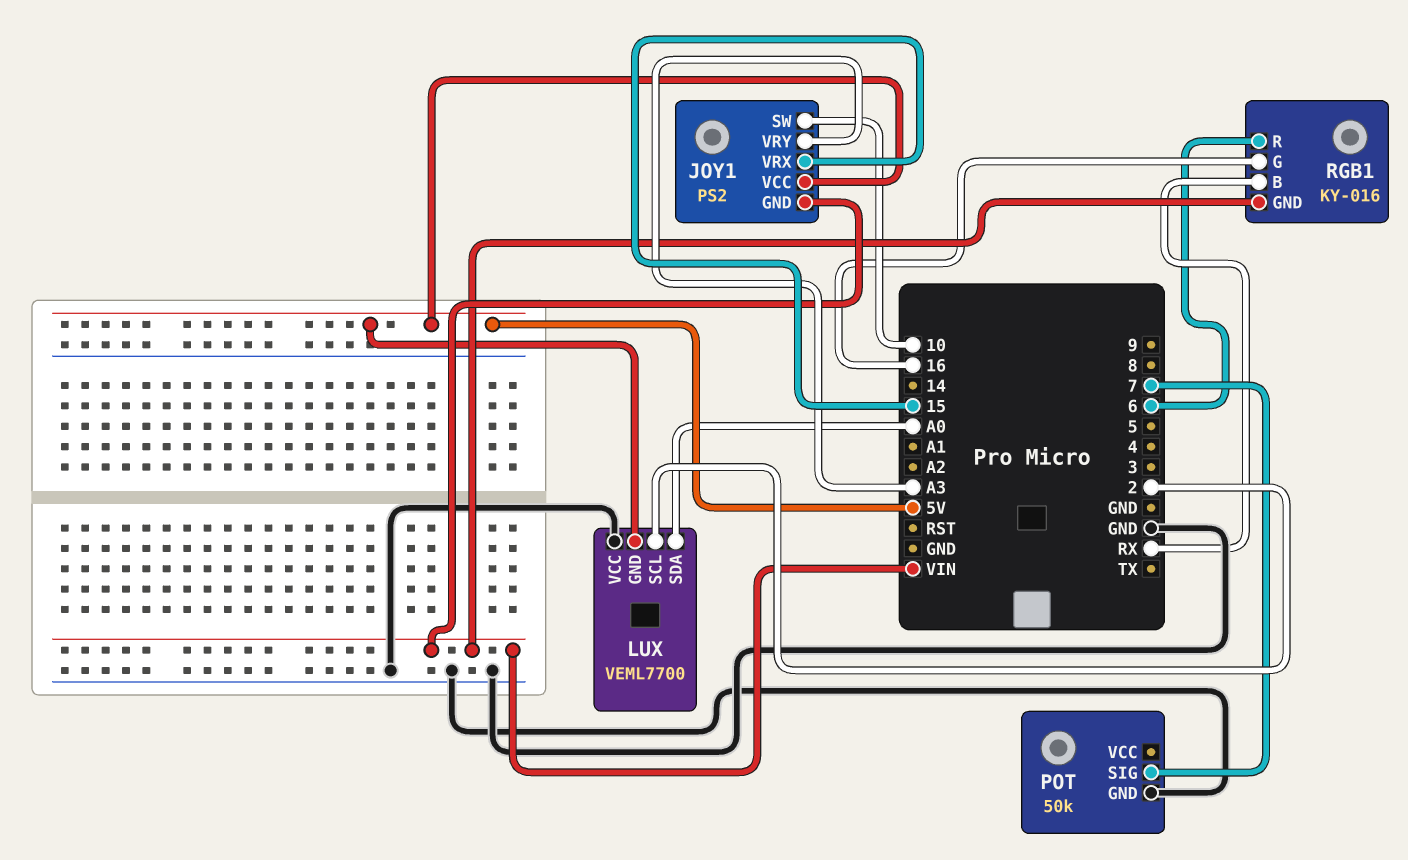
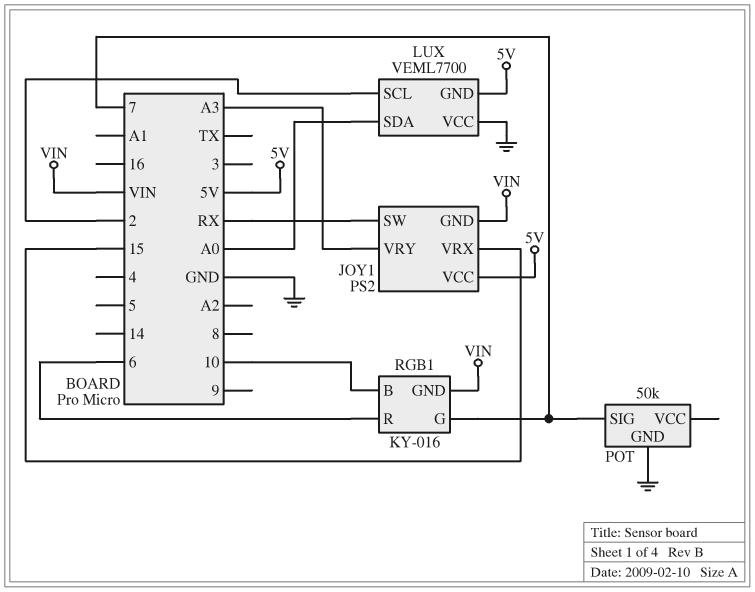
JOY1 pin SW: 10 -> RX
RGB1 pin B: RX -> 10
RGB1 pin G: 16 -> 7

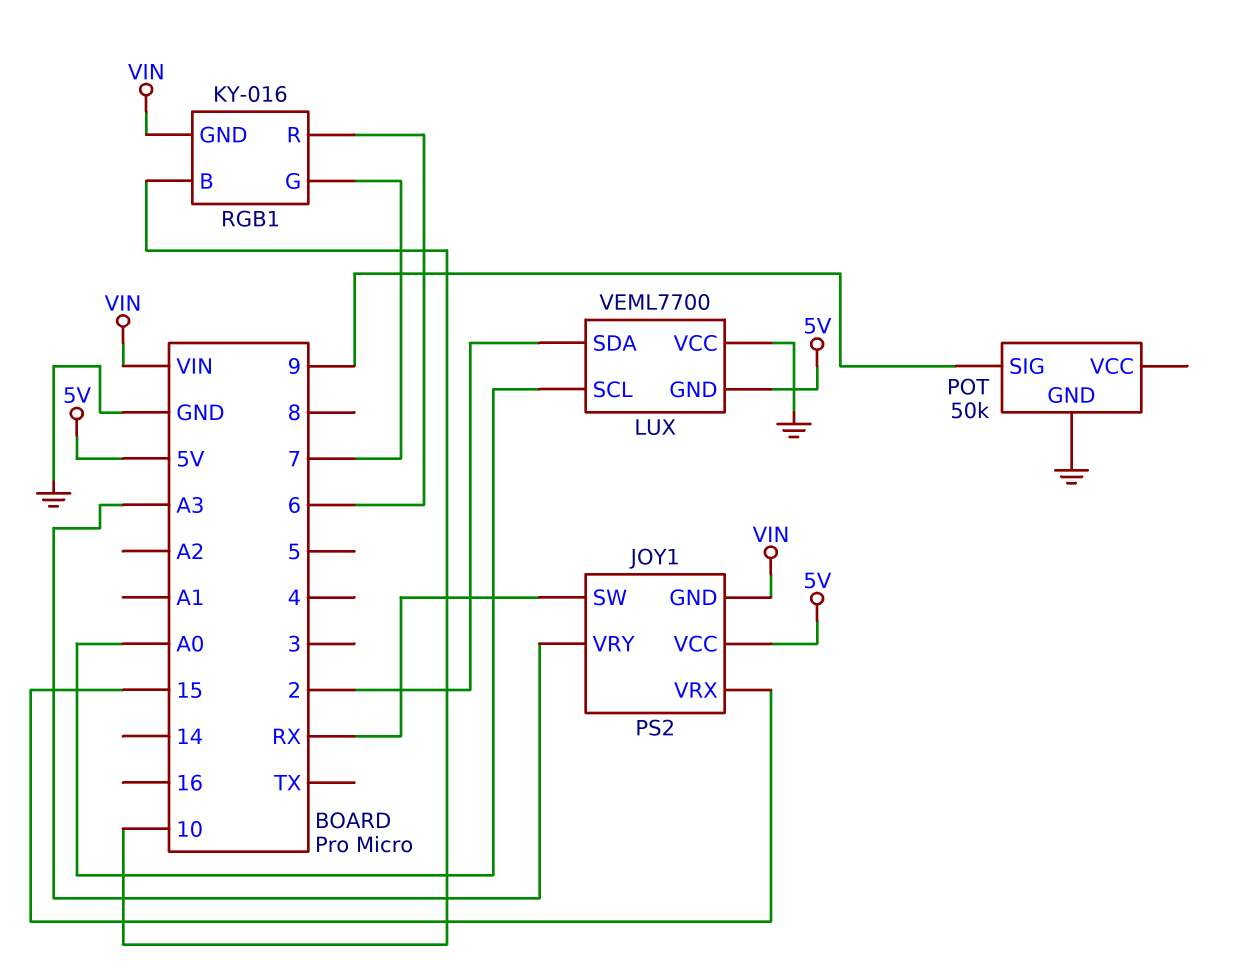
LUX pin SCL: 2 -> A0
LUX pin SDA: A0 -> 2
POT pin SIG: 7 -> 9

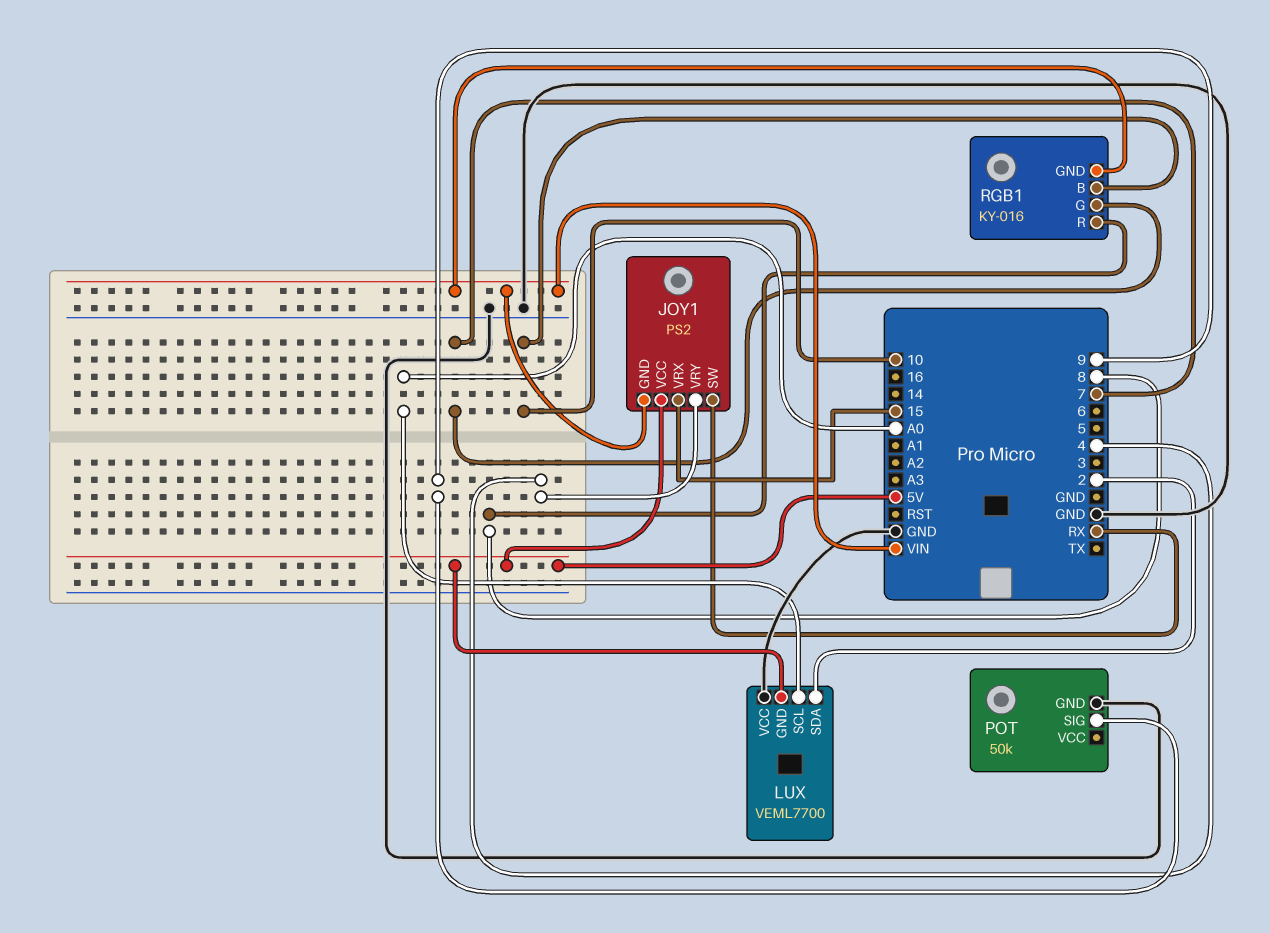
JOY1 pin VRY: A3 -> 4
RGB1 pin R: 6 -> 8

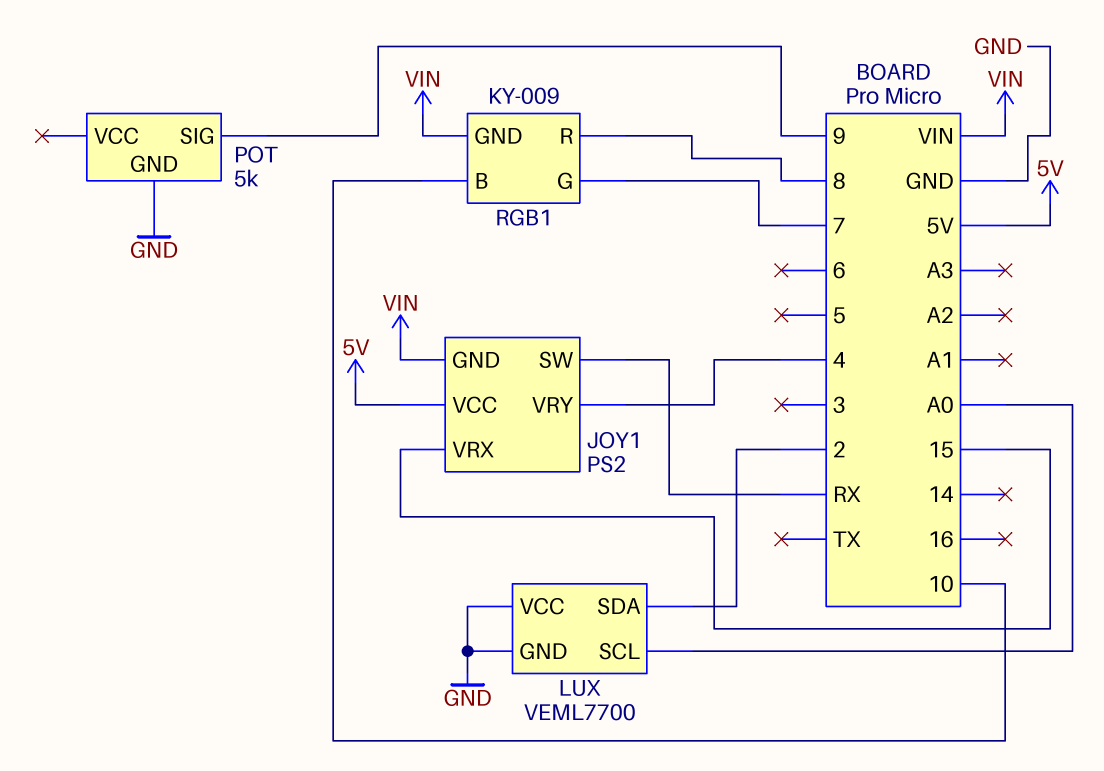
LUX pin GND: 5V -> GND
POT: 50k -> 5k
RGB1: KY-016 -> KY-009

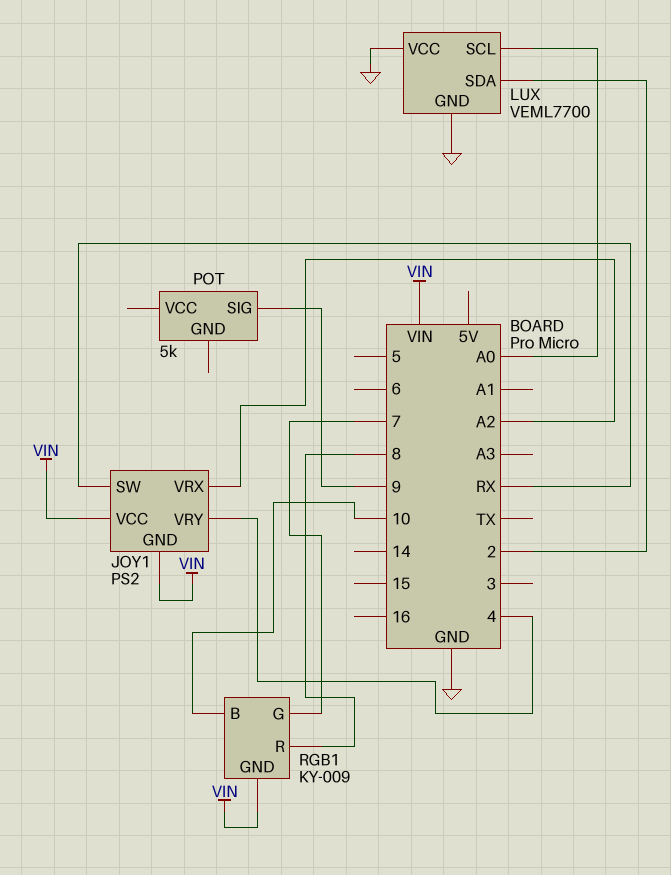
JOY1 pin VCC: 5V -> VIN
JOY1 pin VRX: 15 -> A2
POT pin GND: GND -> none

